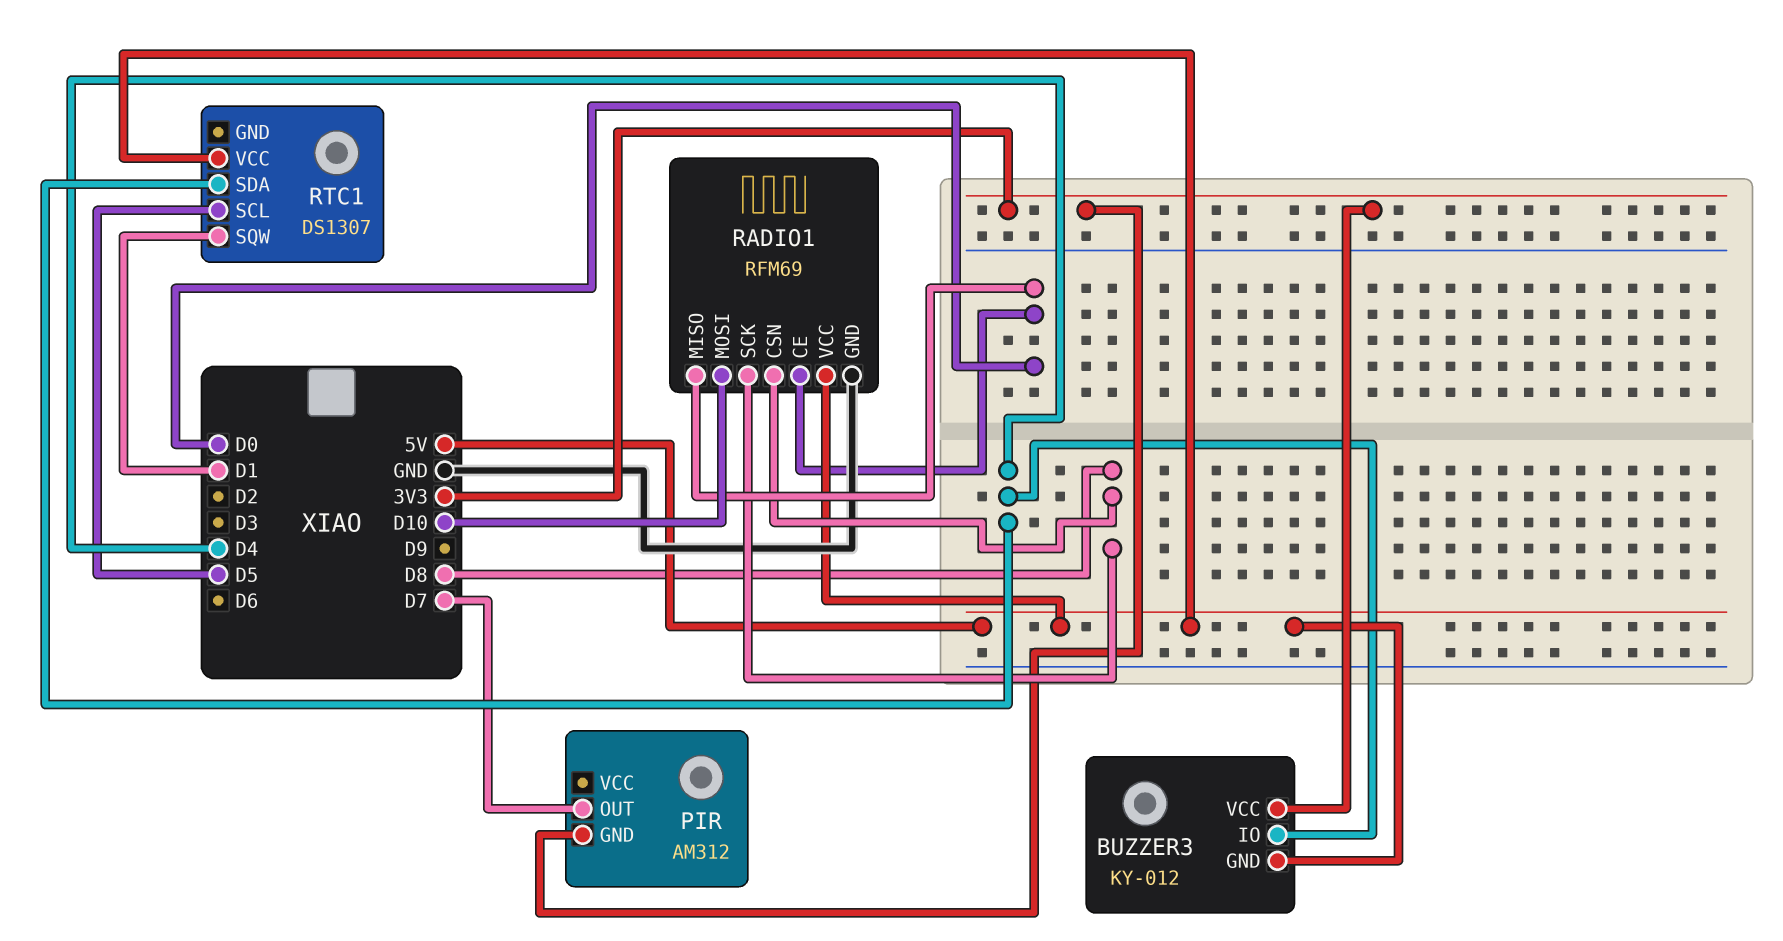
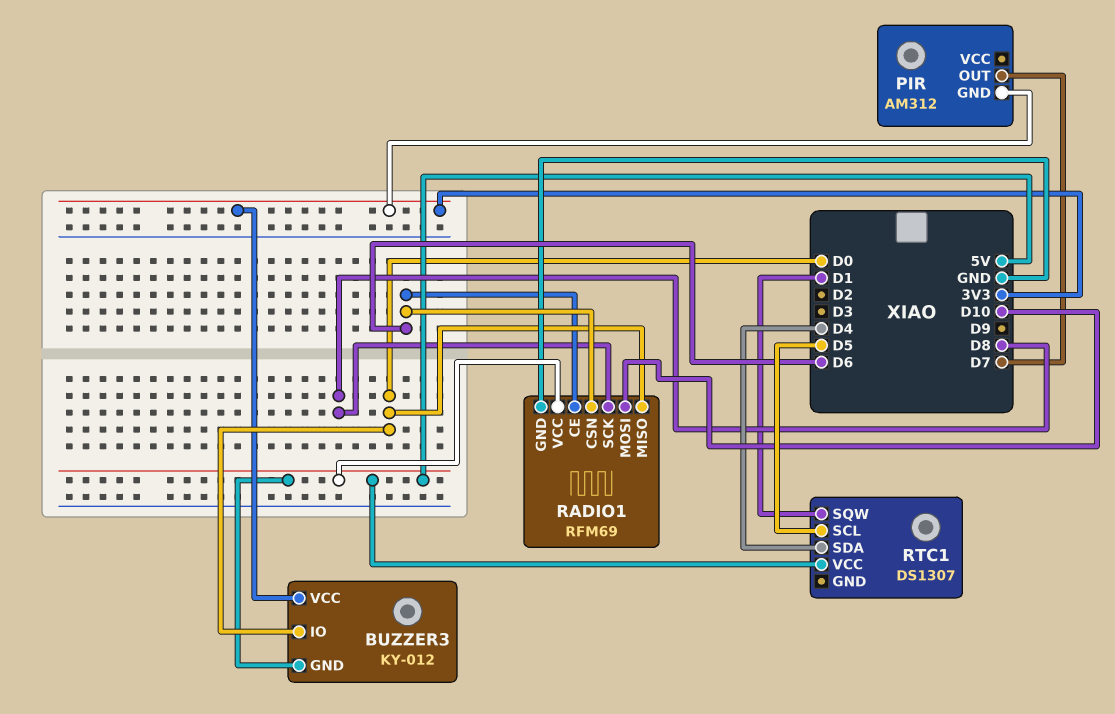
BUZZER3 pin IO: D4 -> D0
RADIO1 pin CE: D0 -> D6
RADIO1 pin CSN: D8 -> D6

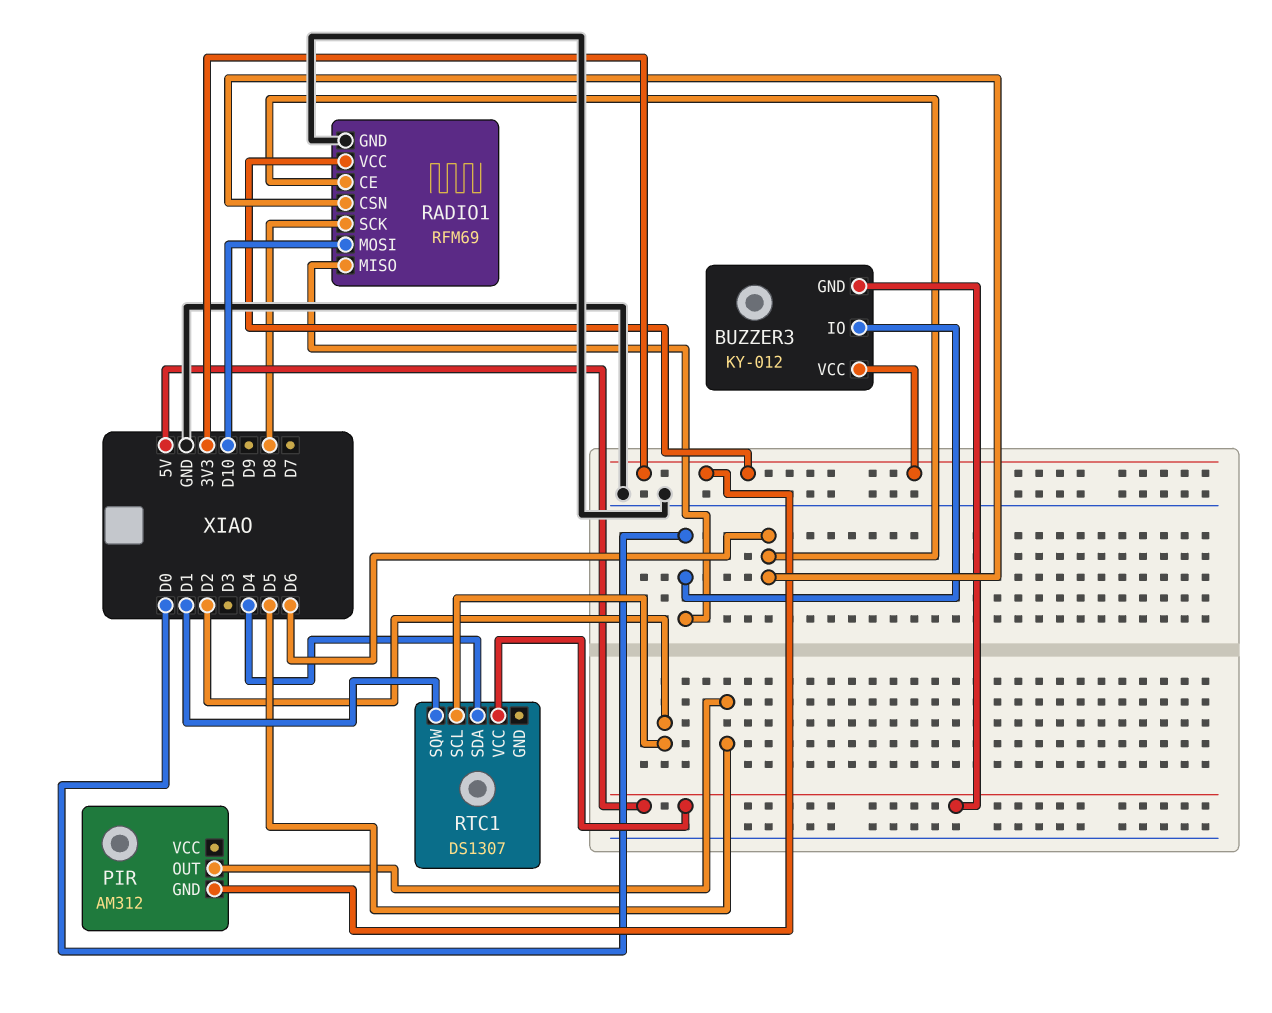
PIR pin OUT: D7 -> D5
RADIO1 pin VCC: 5V -> 3V3
RTC1 pin SCL: D5 -> D2

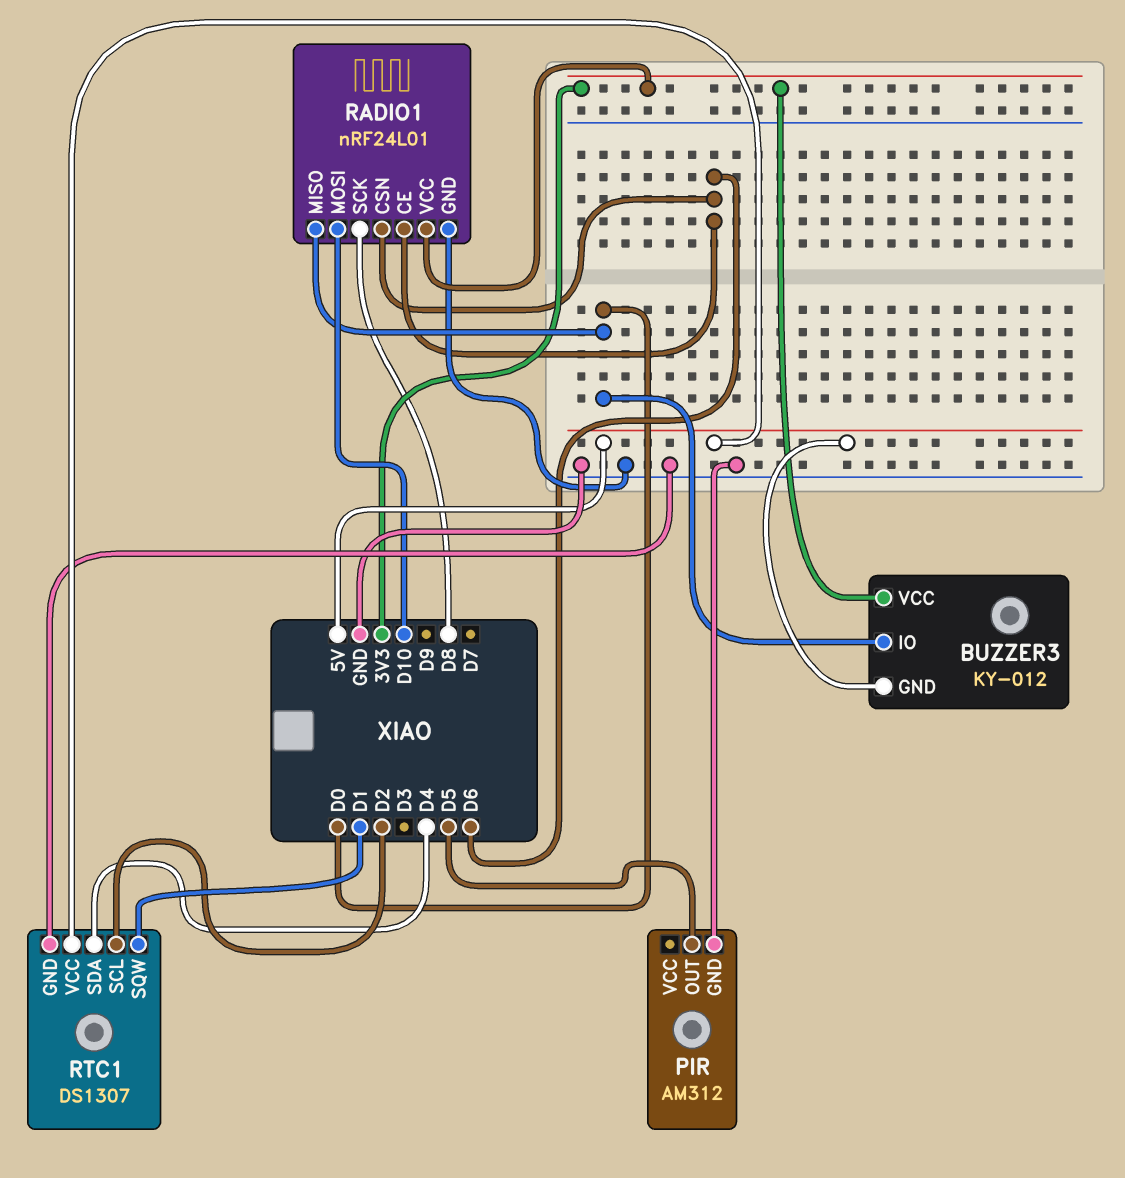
PIR pin GND: 3V3 -> GND
RADIO1: RFM69 -> nRF24L01
RTC1 pin GND: none -> GND

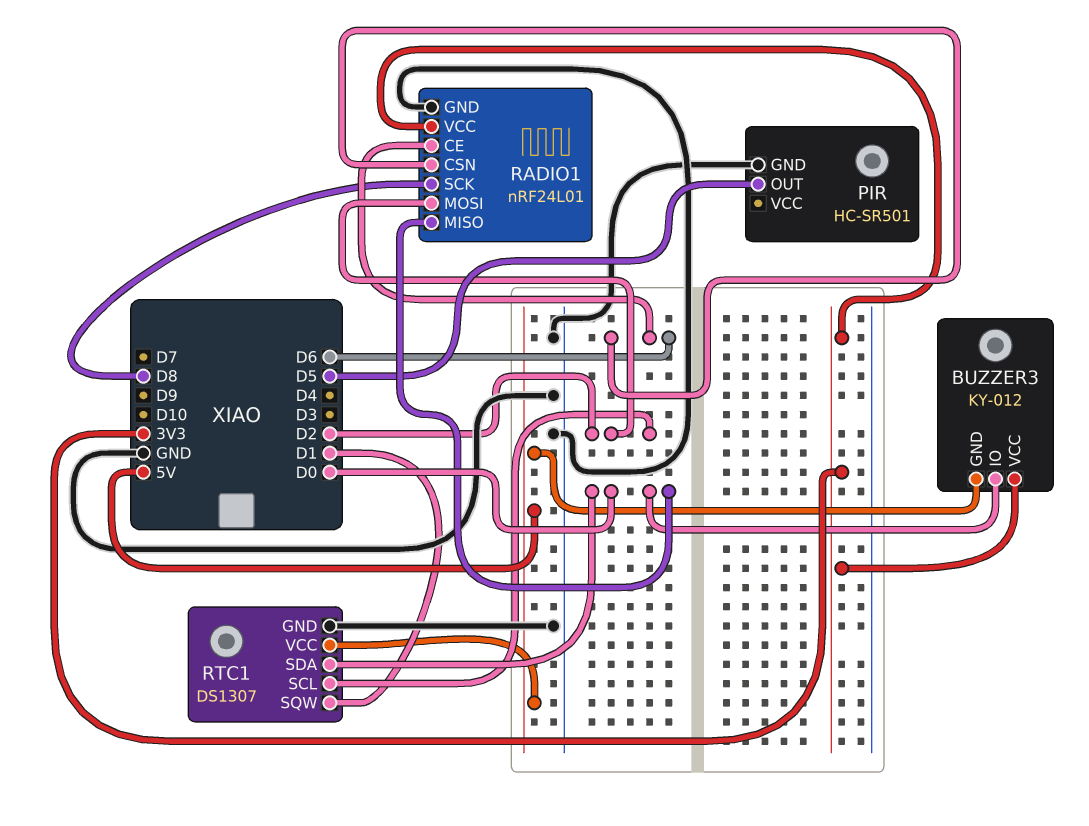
PIR: AM312 -> HC-SR501
RADIO1 pin MOSI: D10 -> D2
RTC1 pin SDA: D4 -> D0

